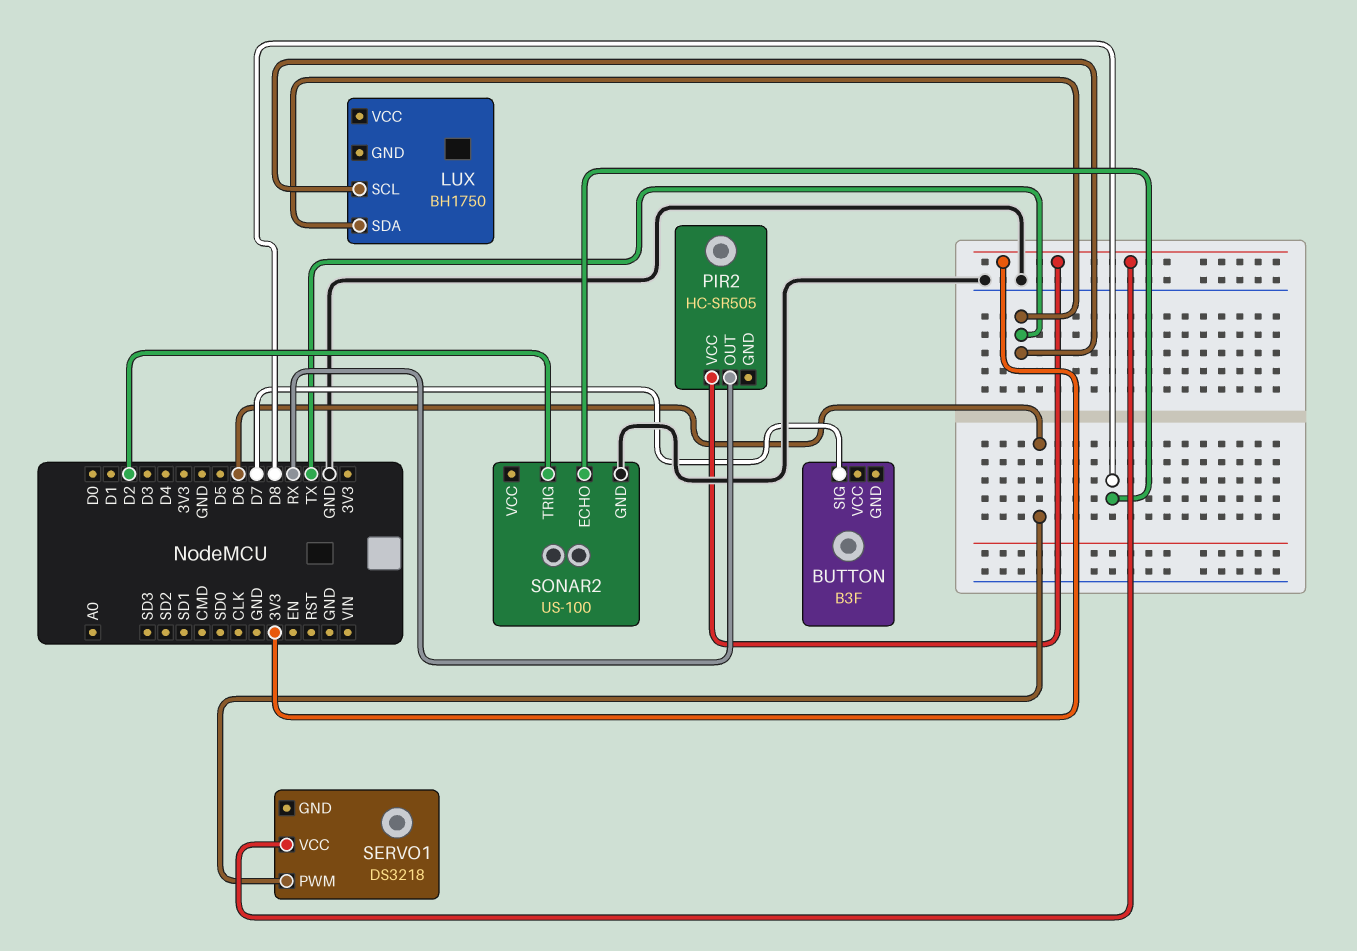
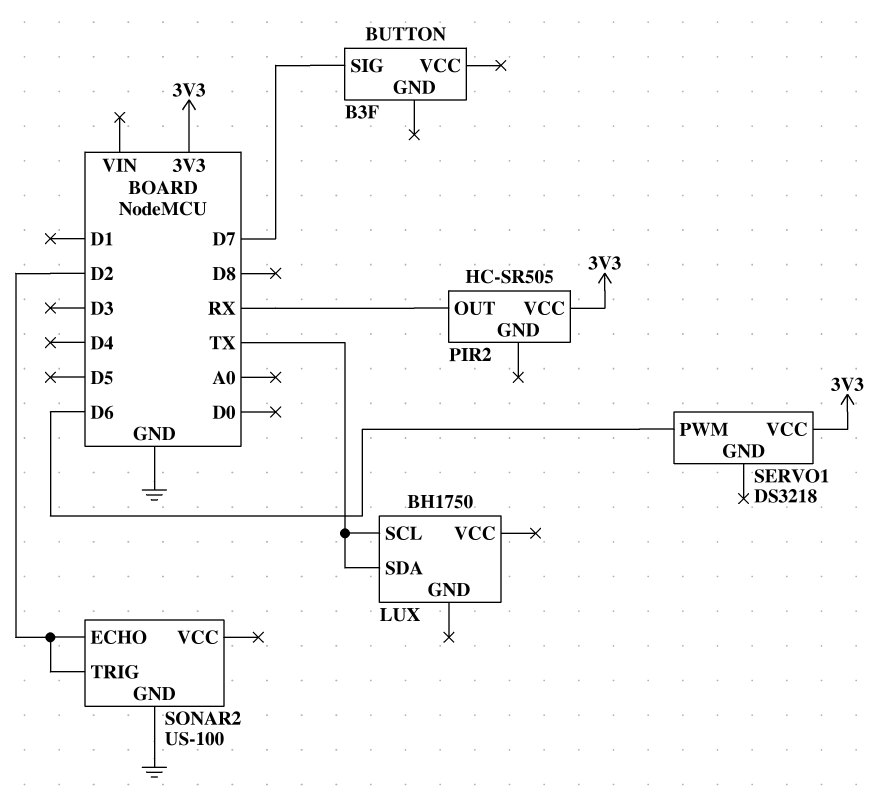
SONAR2 pin ECHO: D8 -> D2

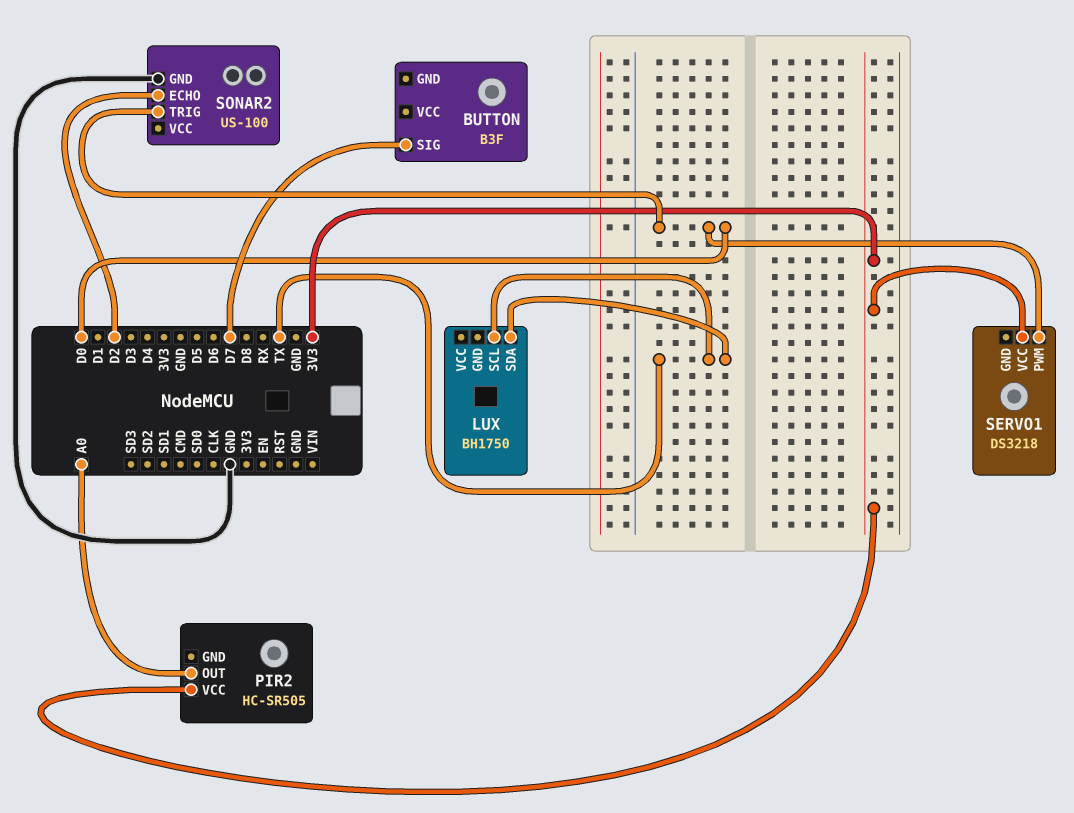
PIR2 pin OUT: RX -> A0
SERVO1 pin PWM: D6 -> D0
SONAR2 pin TRIG: D2 -> D0

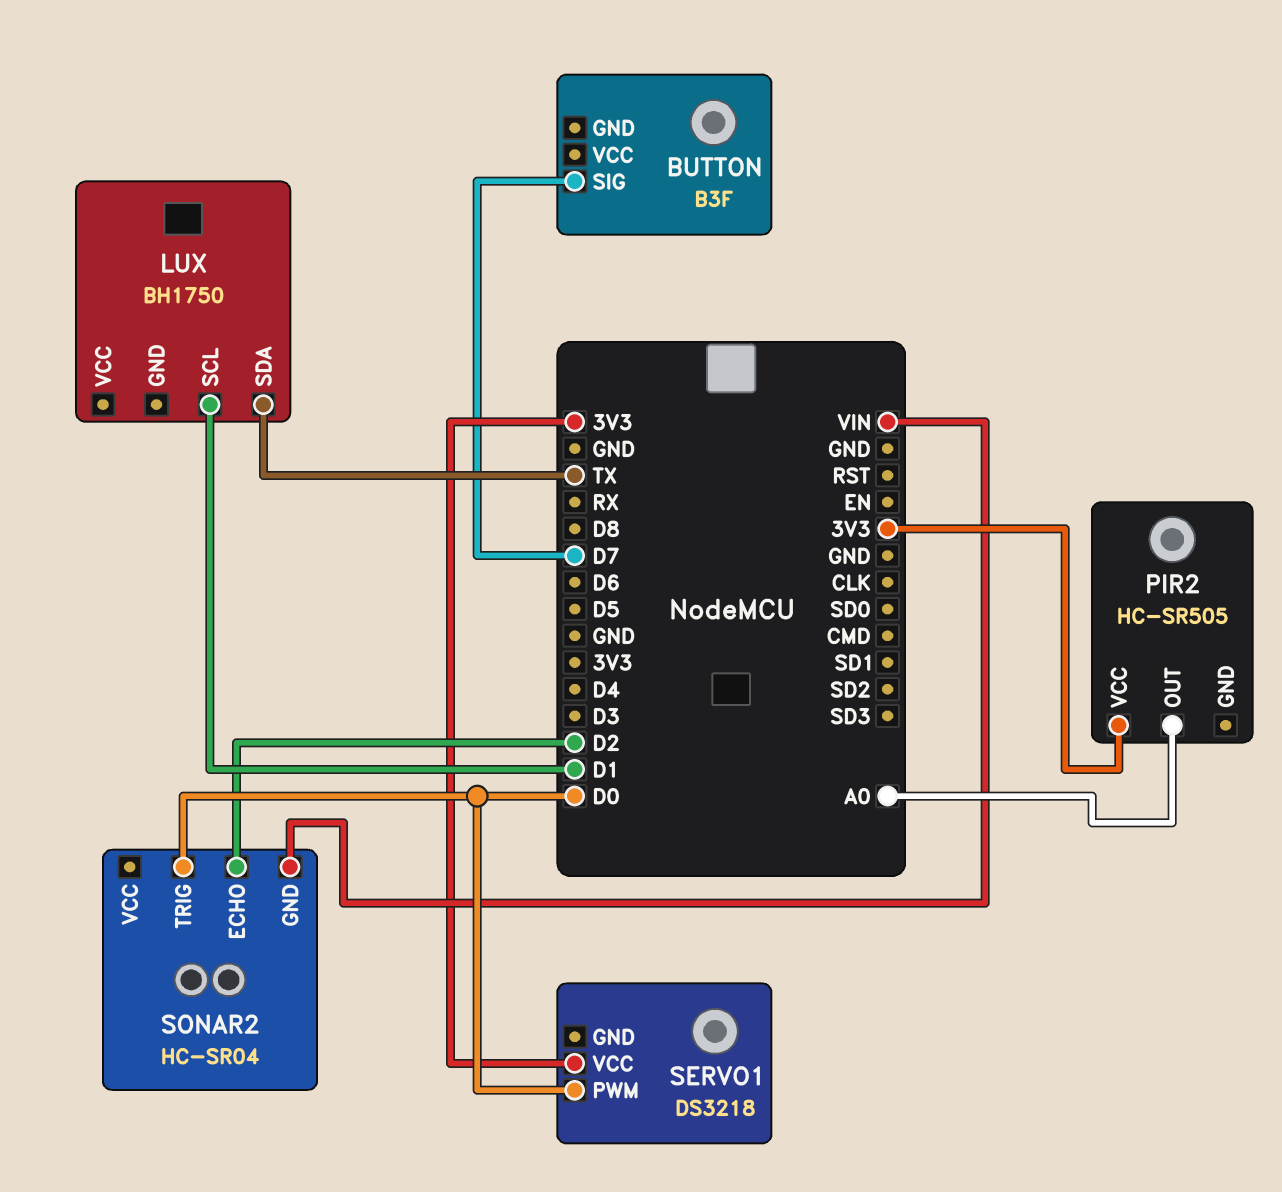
LUX pin SCL: TX -> D1
SONAR2: US-100 -> HC-SR04
SONAR2 pin GND: GND -> VIN

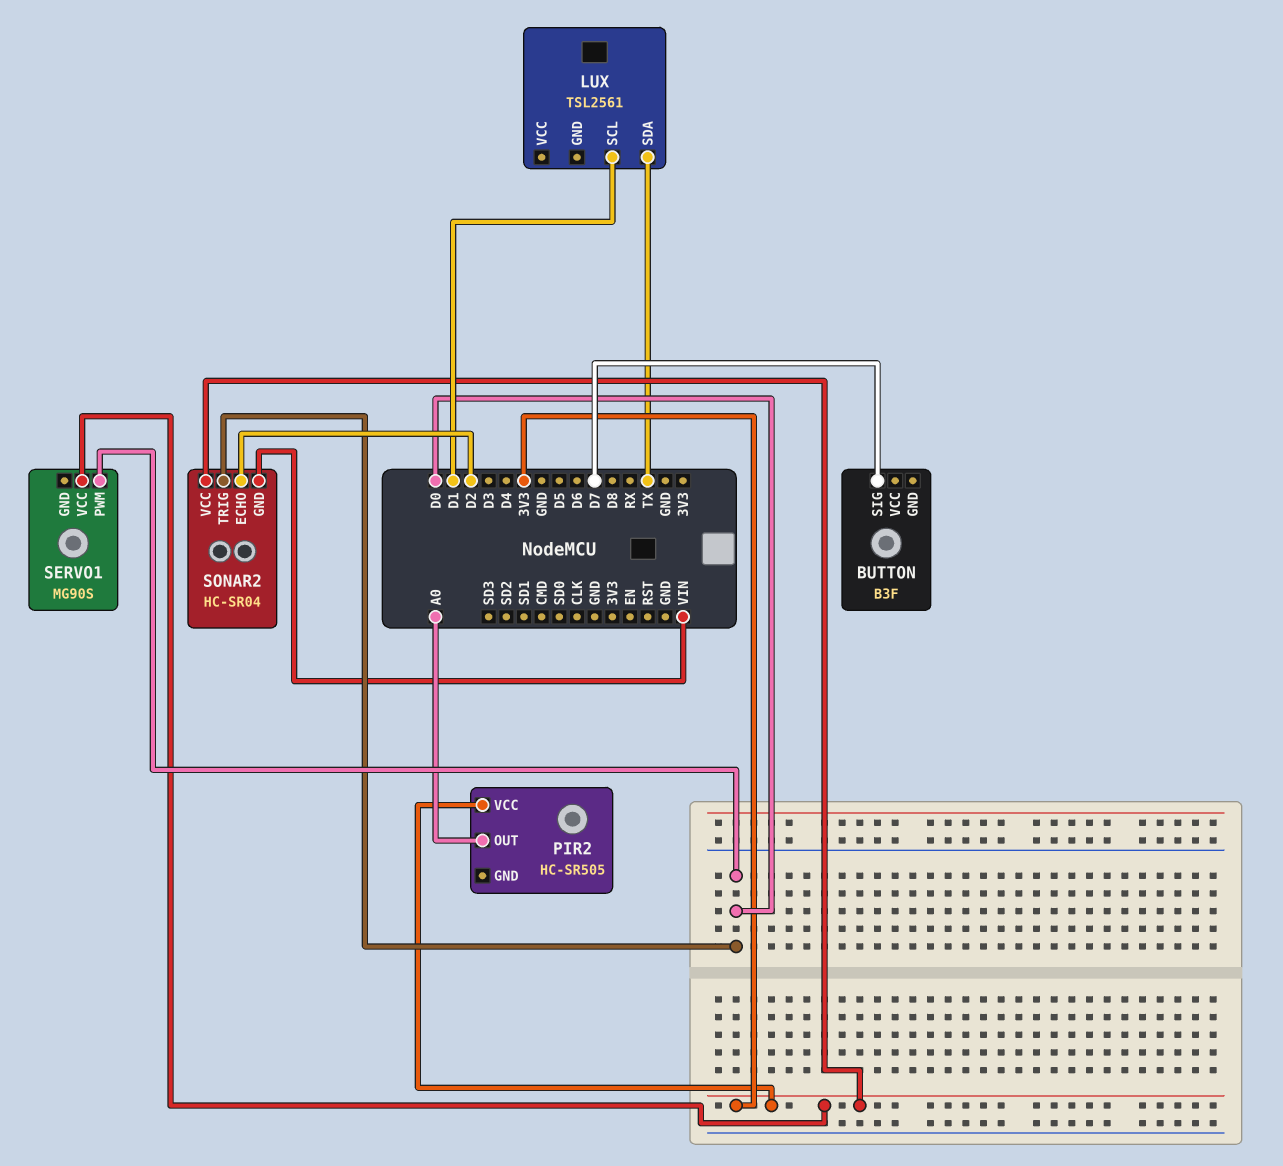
LUX: BH1750 -> TSL2561
SERVO1: DS3218 -> MG90S
SONAR2 pin VCC: none -> 3V3

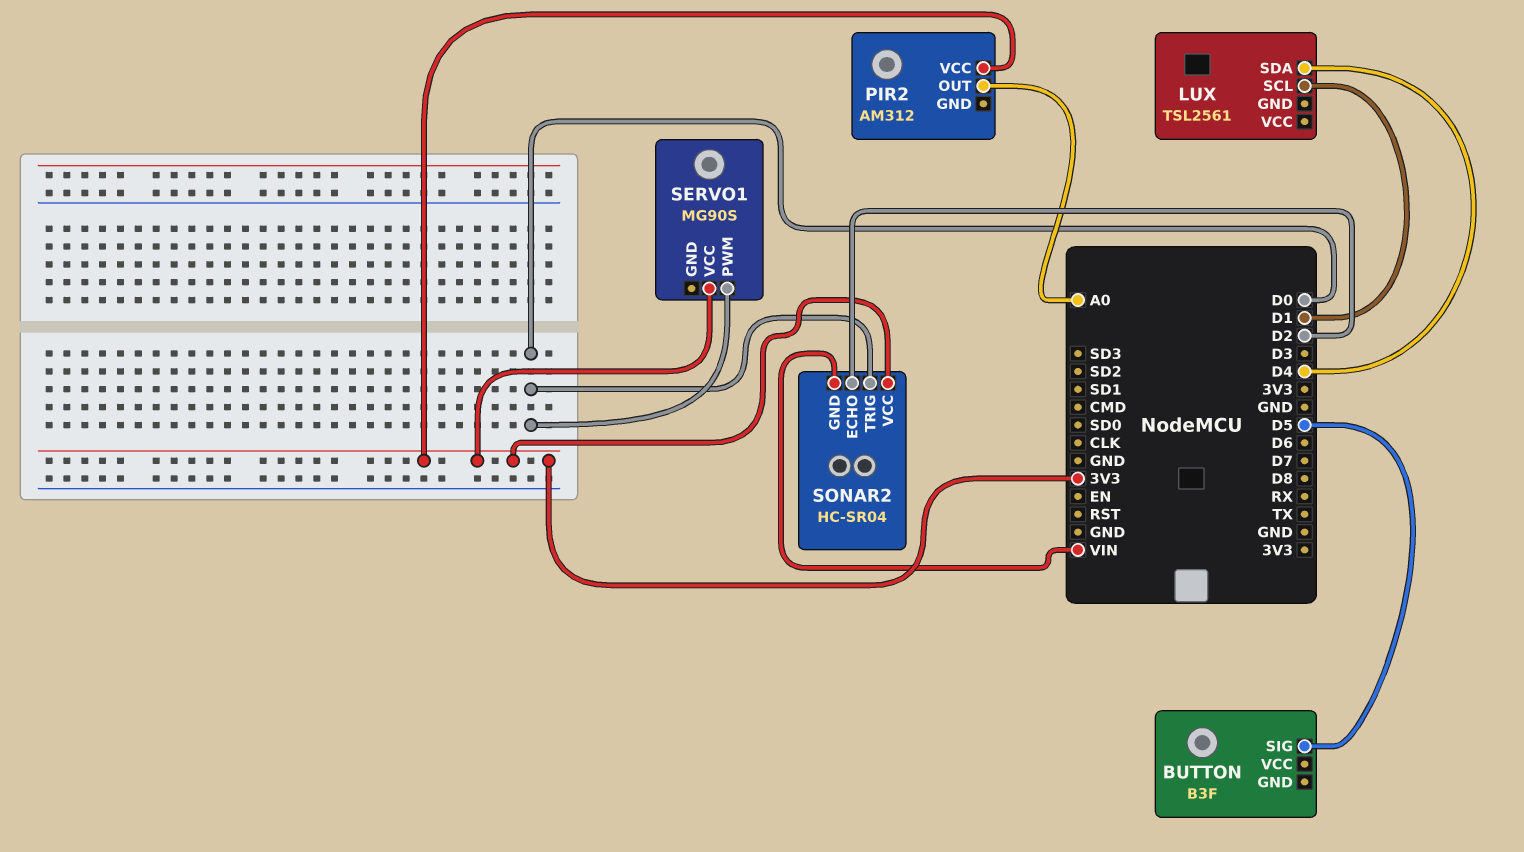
BUTTON pin SIG: D7 -> D5
LUX pin SDA: TX -> D4
PIR2: HC-SR505 -> AM312

